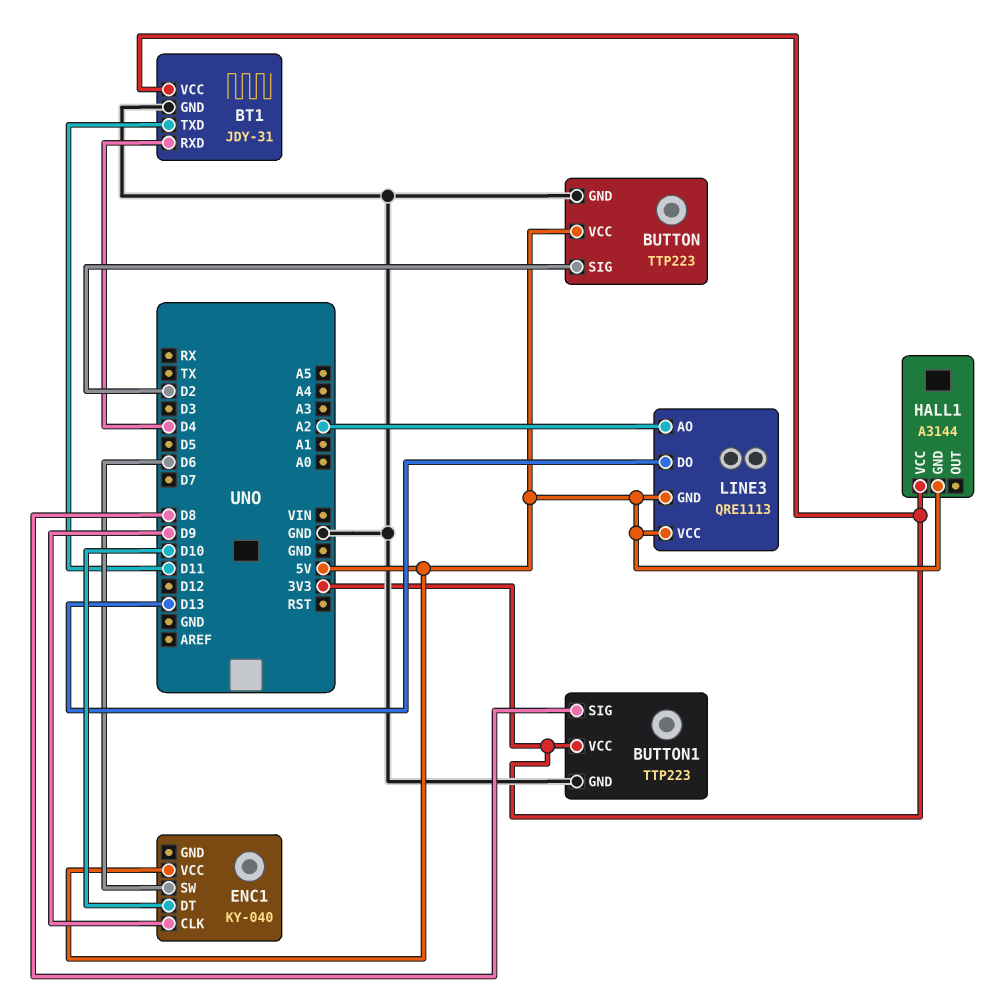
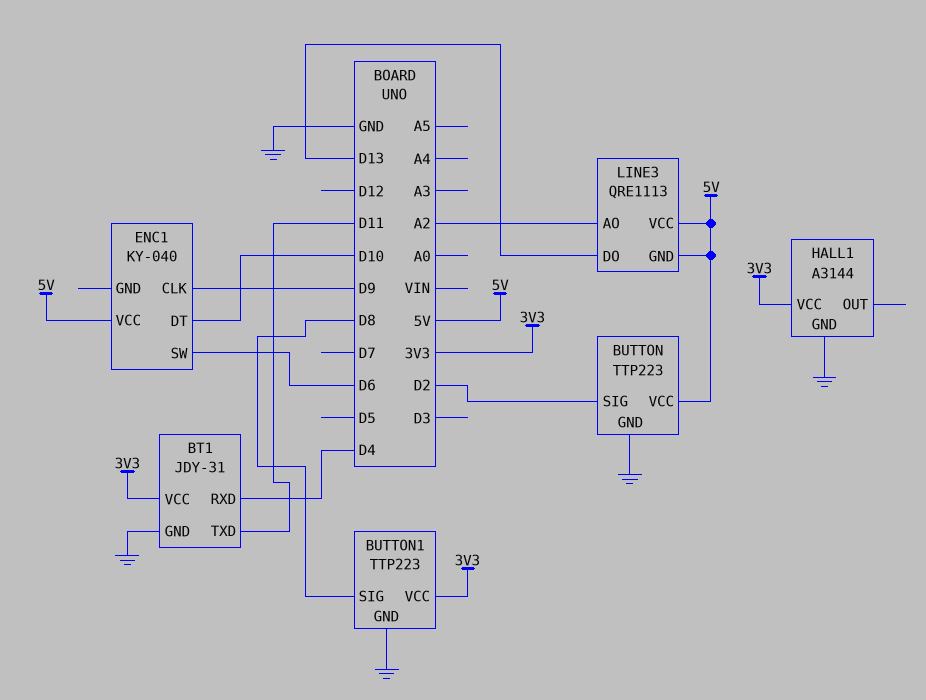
HALL1 pin GND: 5V -> GND

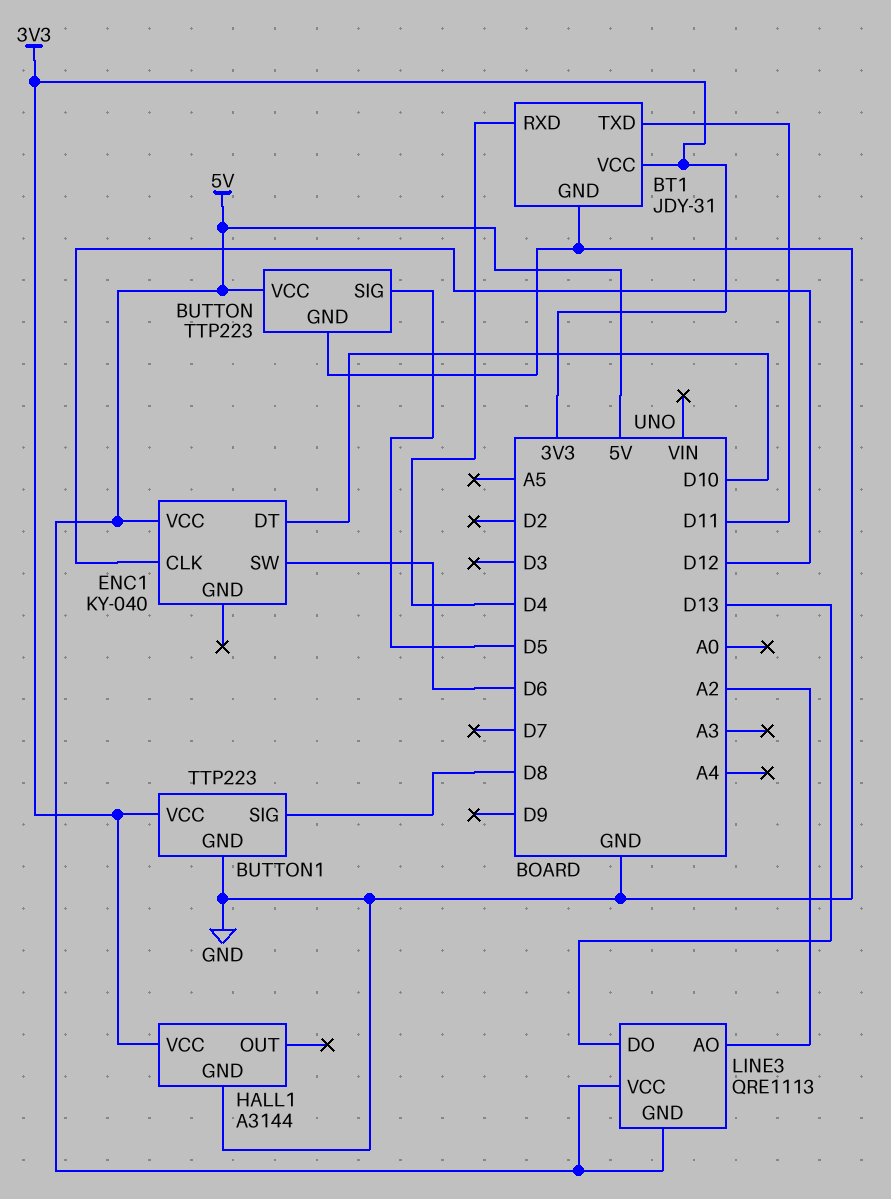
BUTTON pin SIG: D2 -> D5
ENC1 pin CLK: D9 -> D12

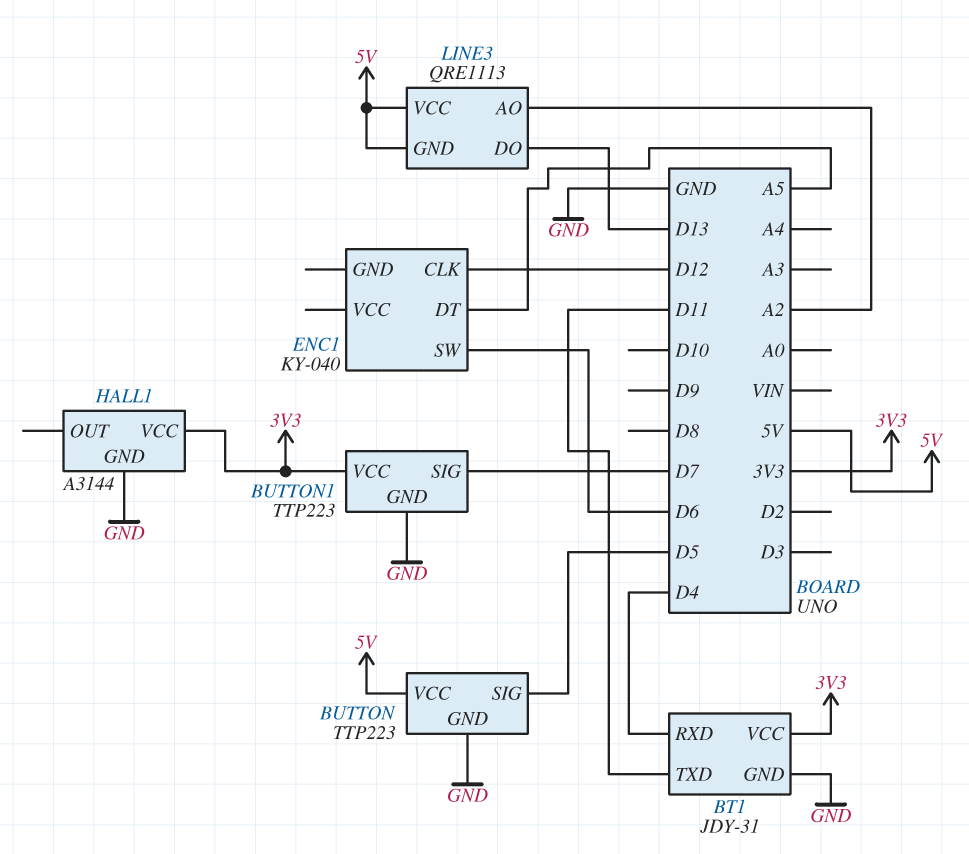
BUTTON1 pin SIG: D8 -> D7
ENC1 pin DT: D10 -> A5
ENC1 pin VCC: 5V -> none

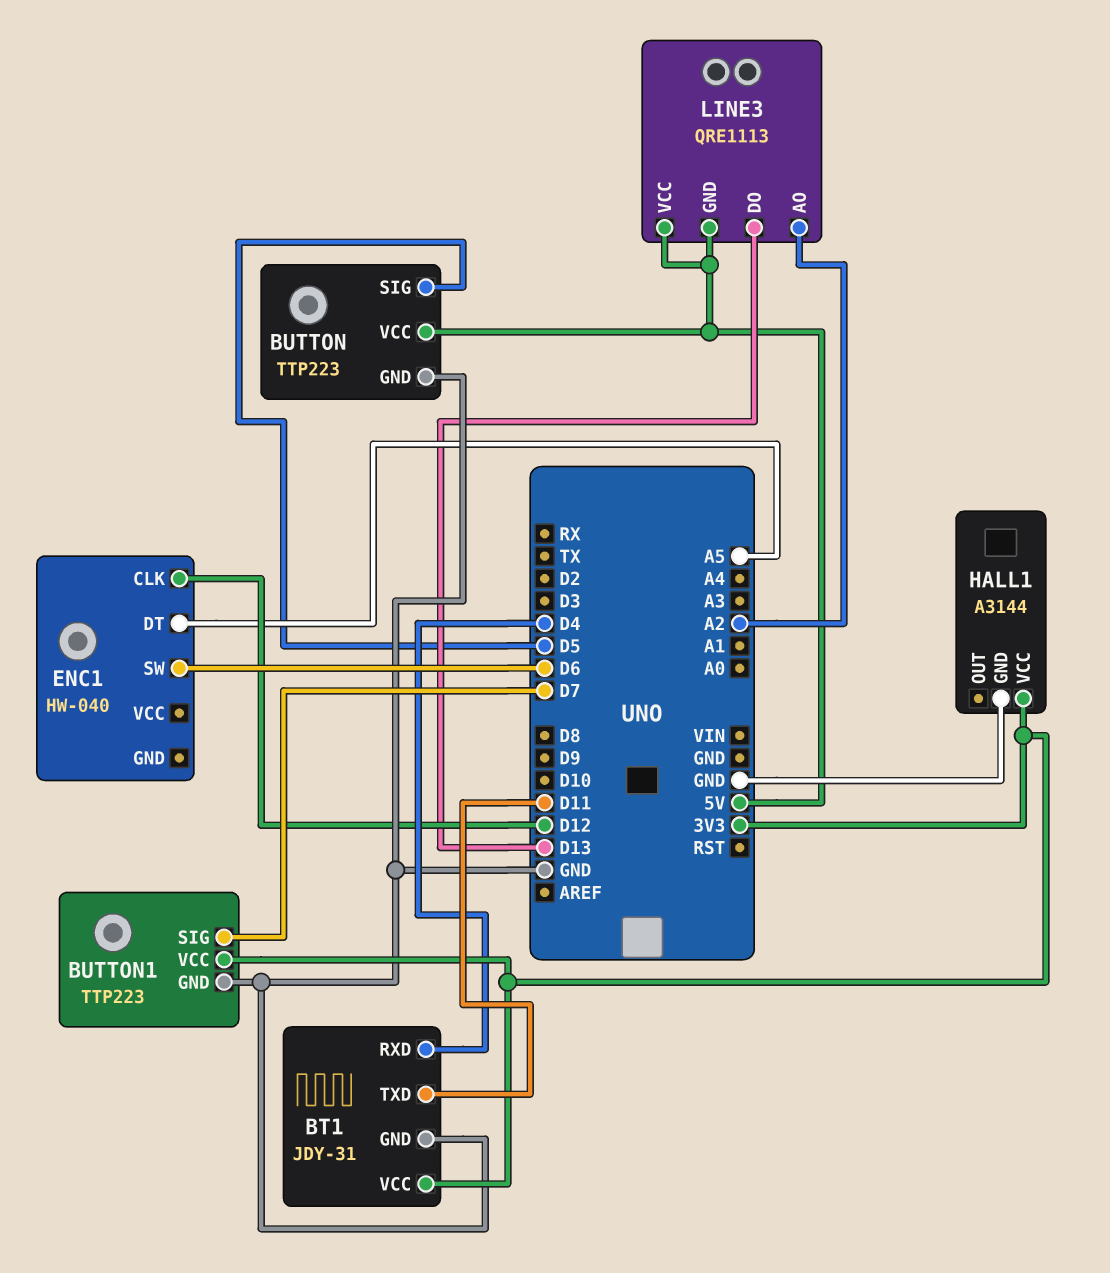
ENC1: KY-040 -> HW-040

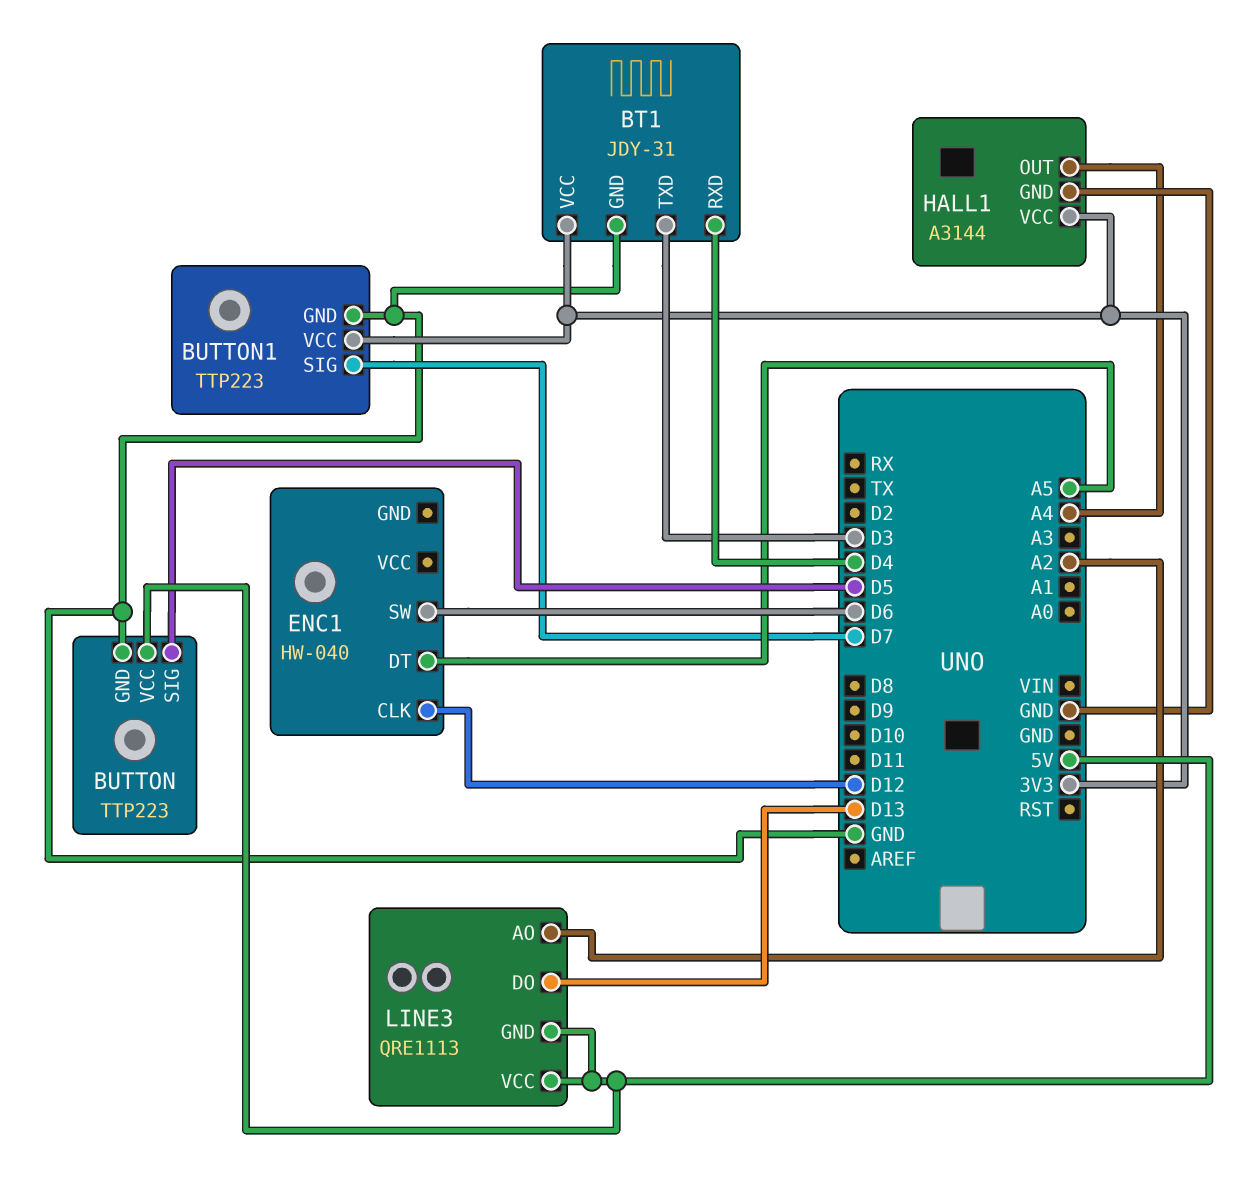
BT1 pin TXD: D11 -> D3
HALL1 pin OUT: none -> A4

